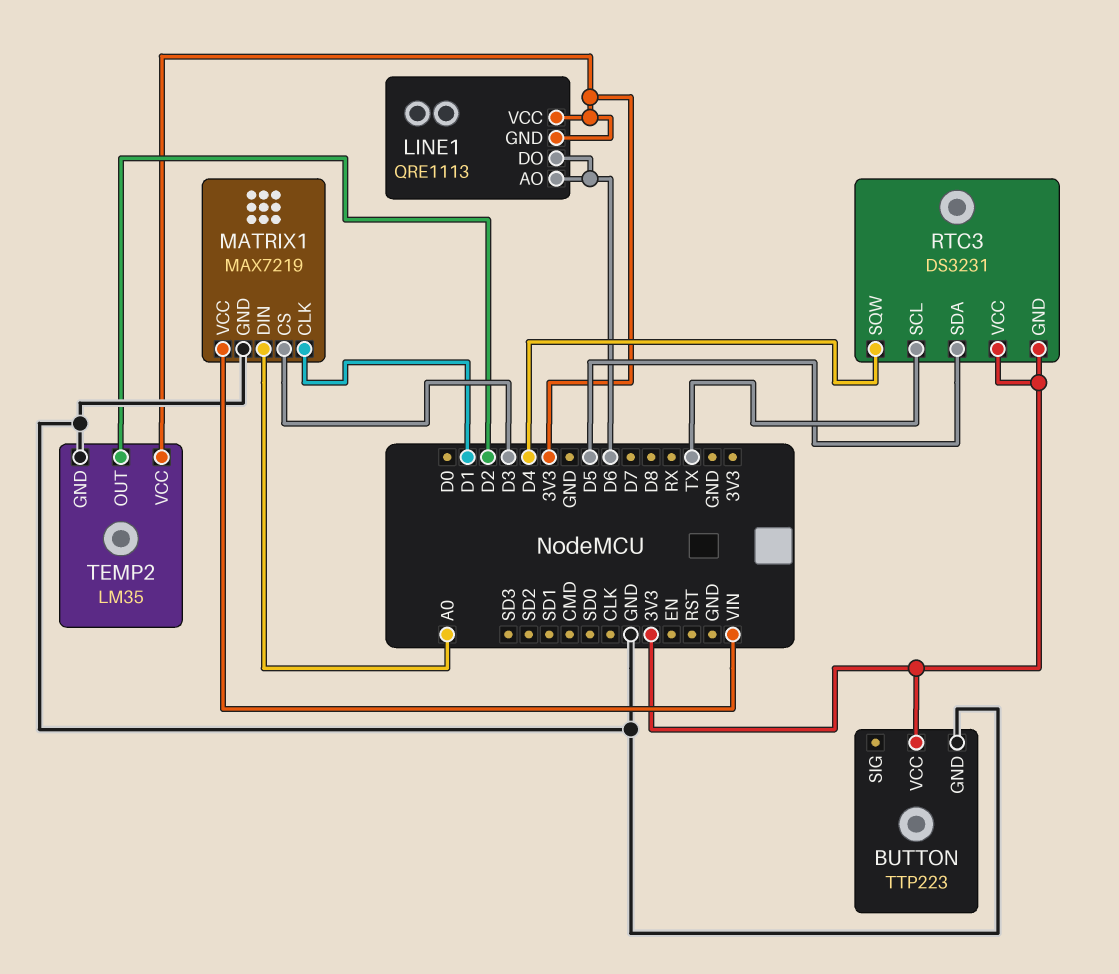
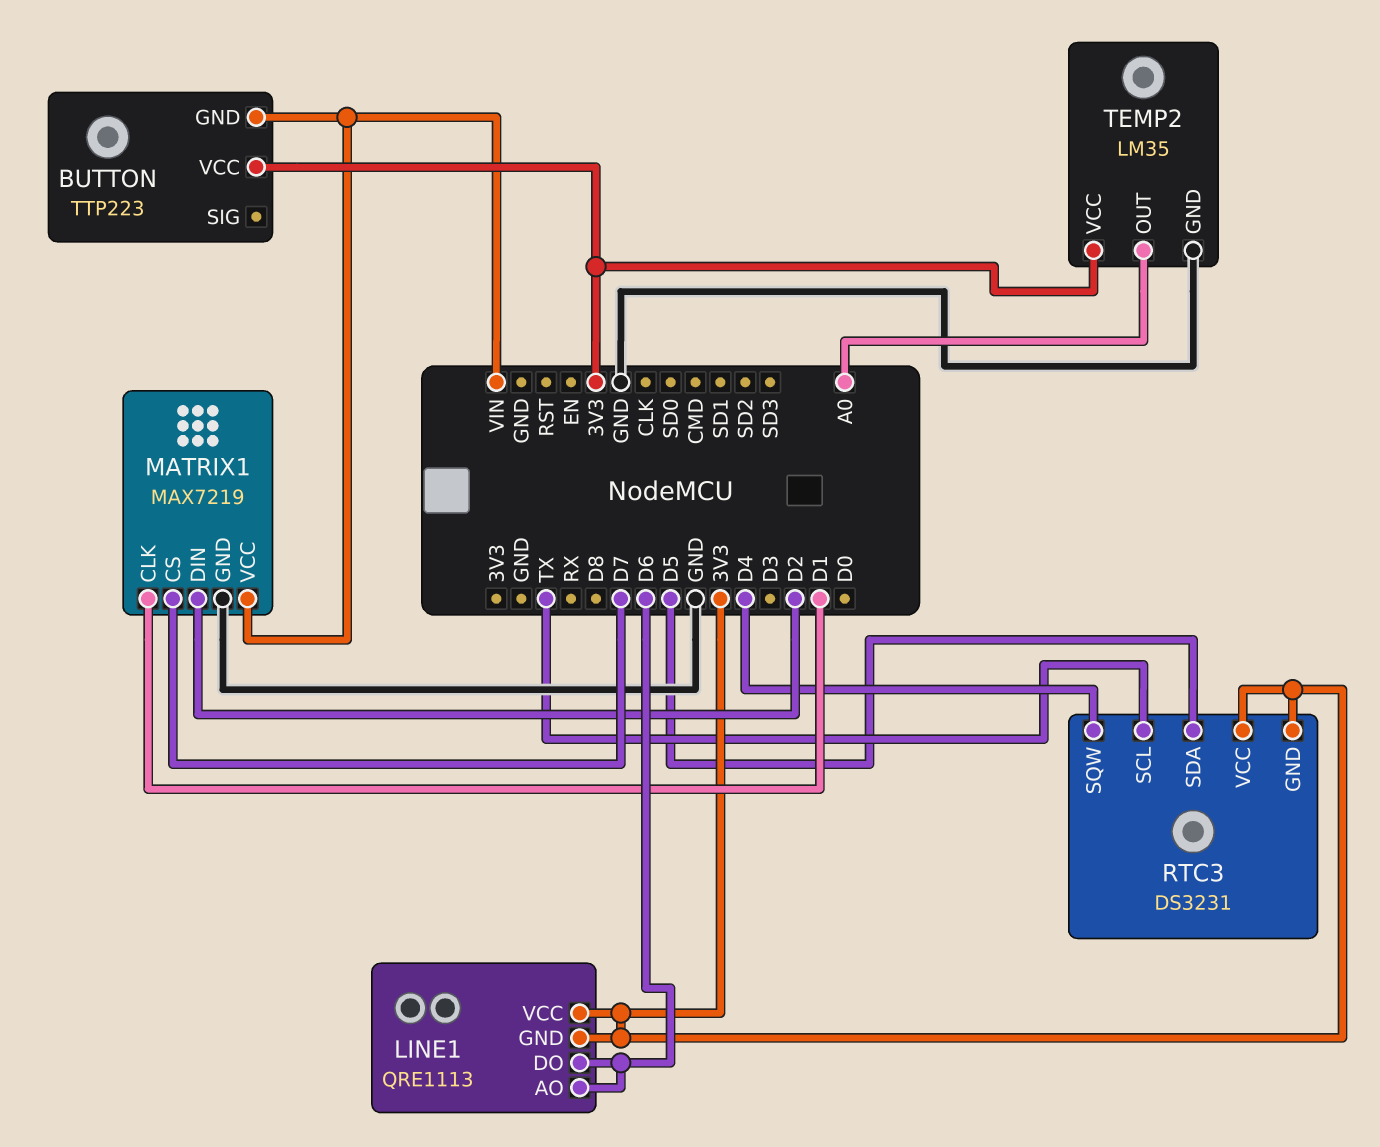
BUTTON pin GND: GND -> VIN
MATRIX1 pin CS: D3 -> D7
MATRIX1 pin DIN: A0 -> D2
TEMP2 pin OUT: D2 -> A0

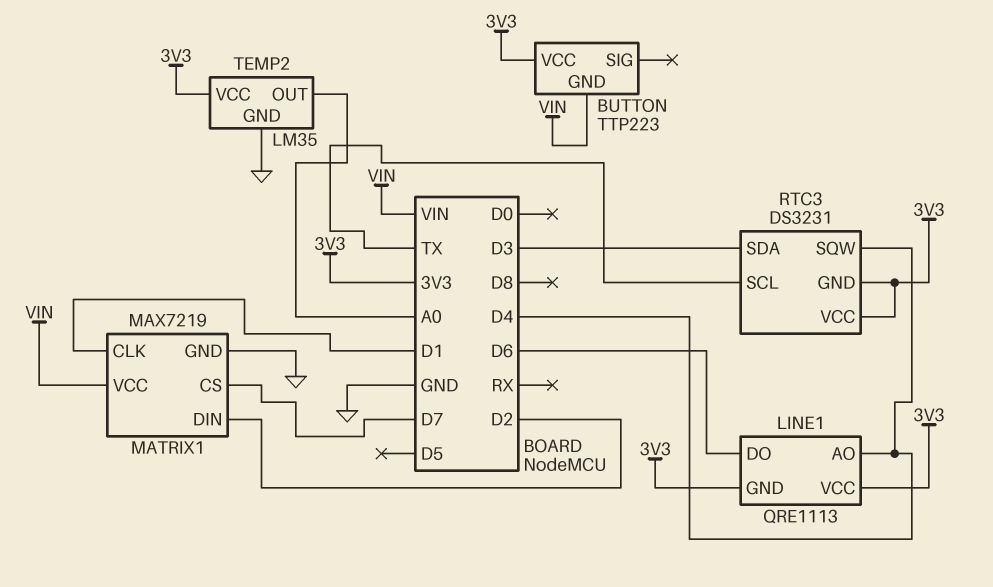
LINE1 pin AO: D6 -> D4
RTC3 pin SDA: D5 -> D3

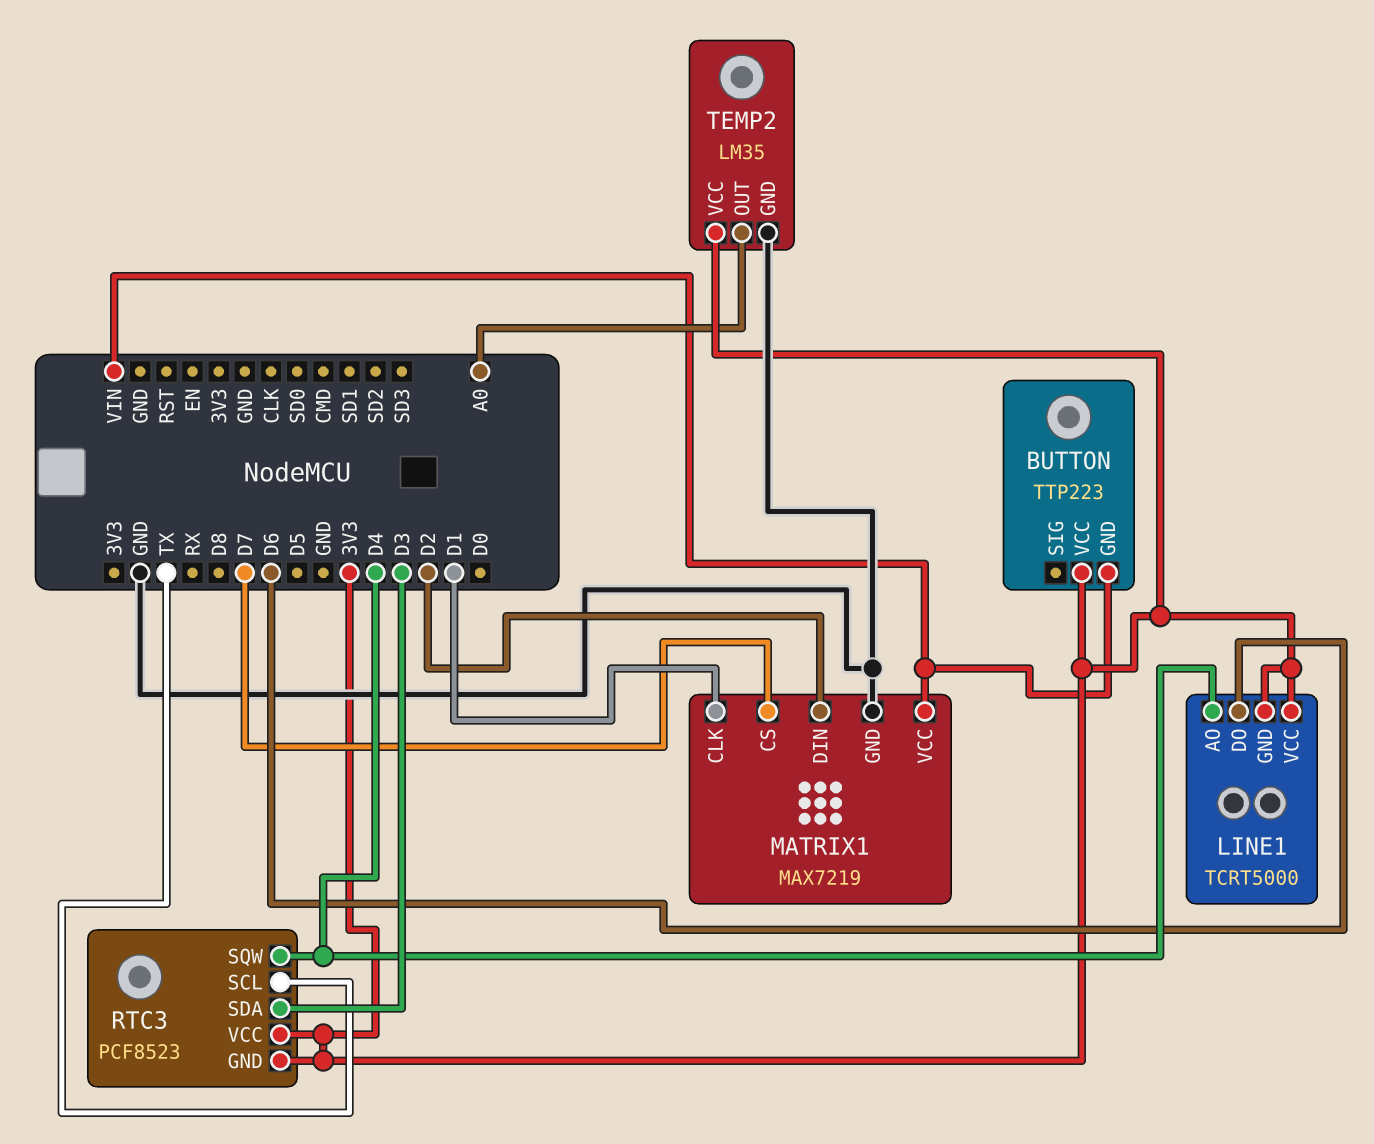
LINE1: QRE1113 -> TCRT5000
RTC3: DS3231 -> PCF8523

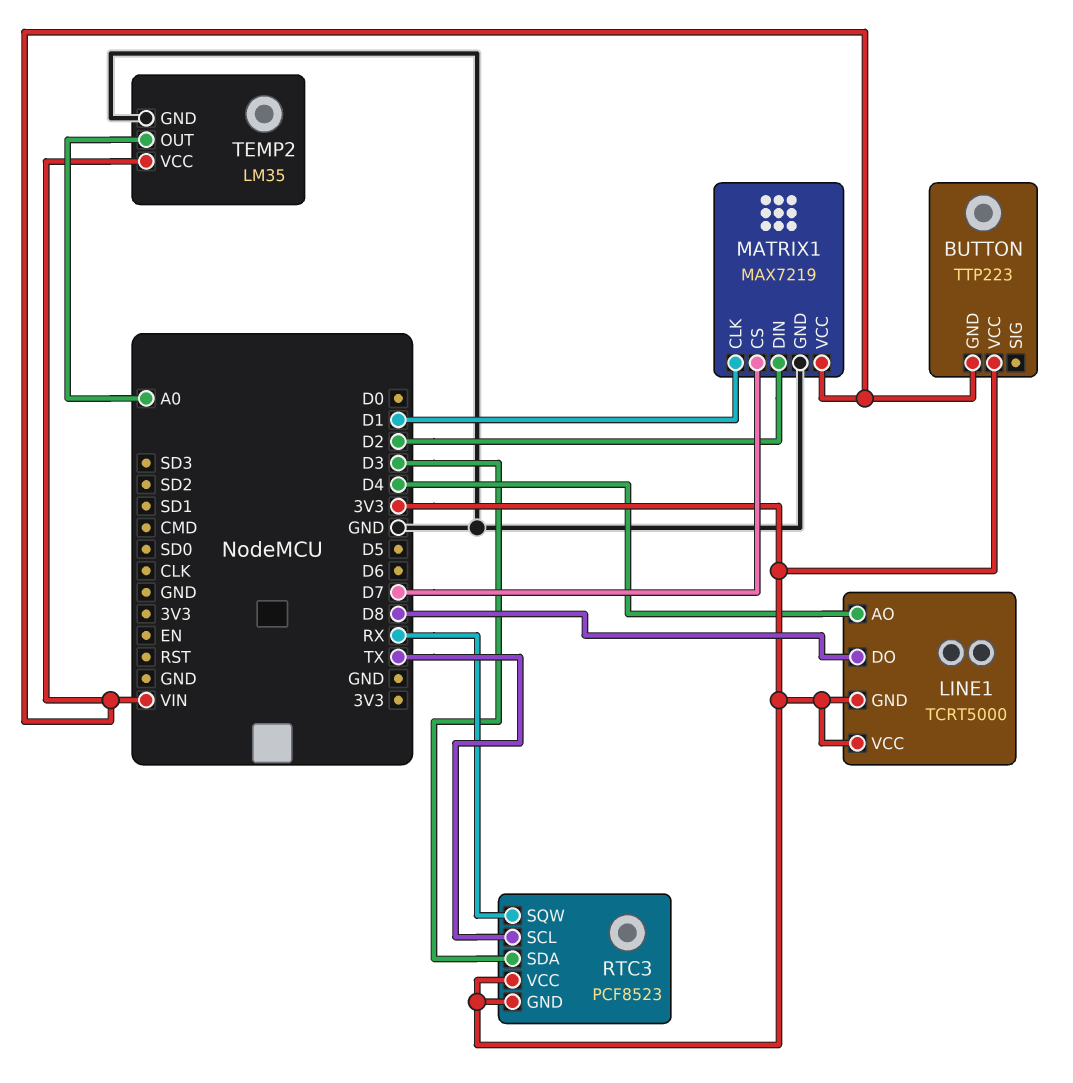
LINE1 pin DO: D6 -> D8
RTC3 pin SQW: D4 -> RX
TEMP2 pin VCC: 3V3 -> VIN

